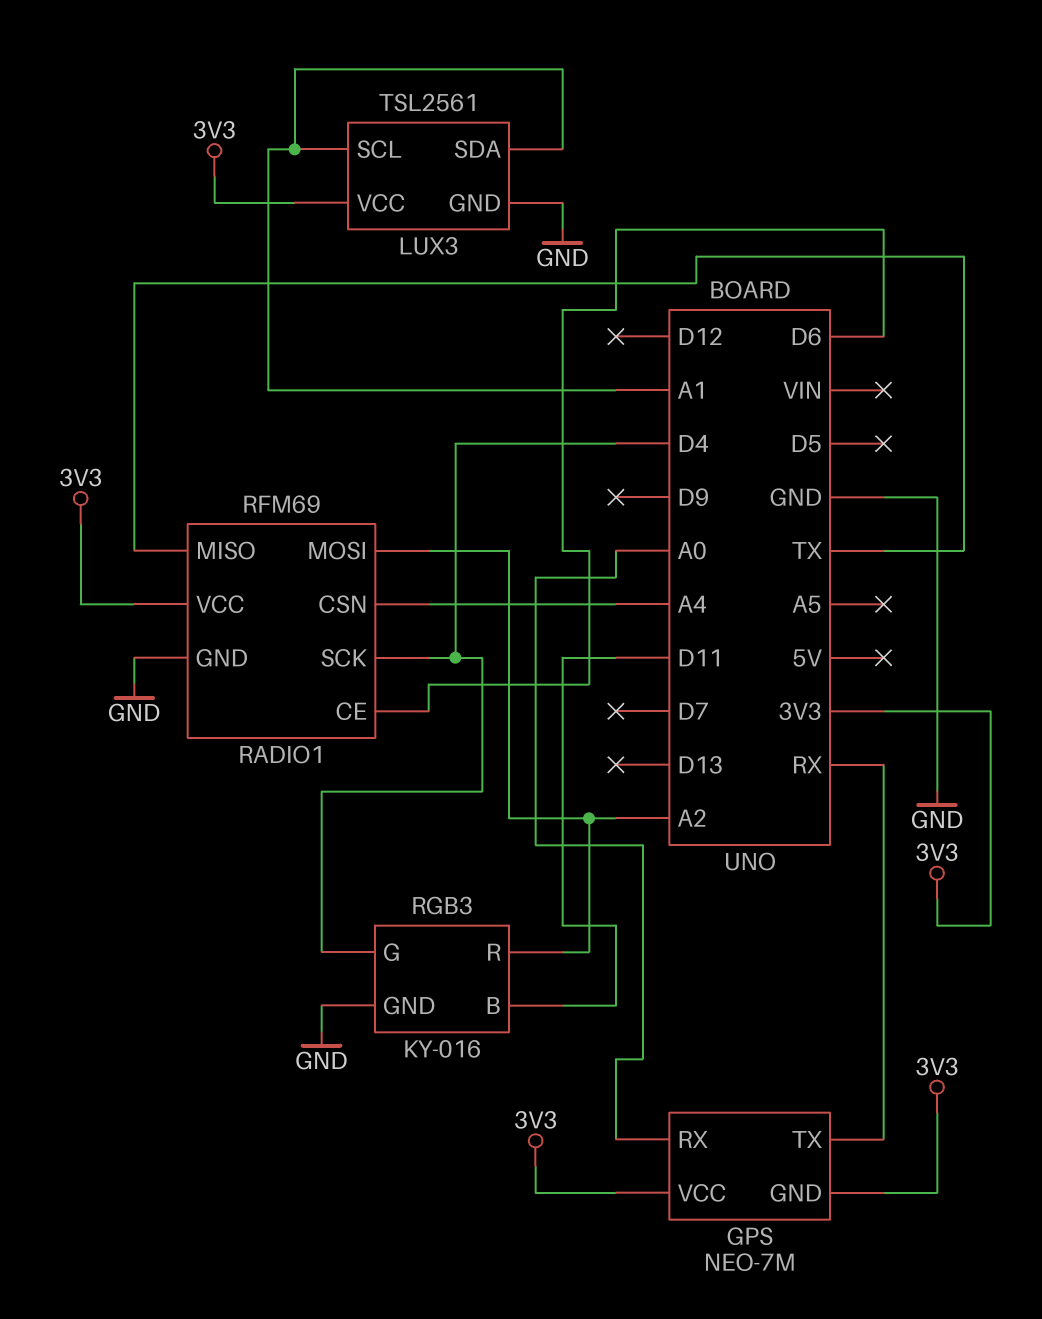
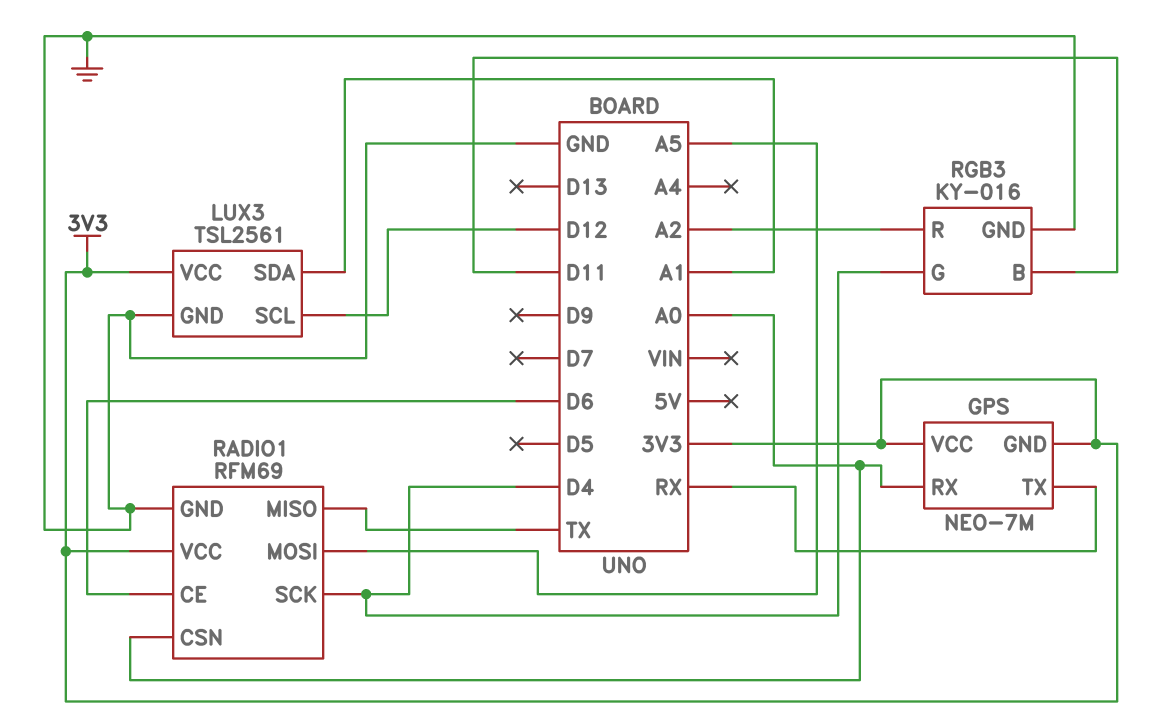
LUX3 pin SCL: A1 -> D12
RADIO1 pin CSN: A4 -> A0
RADIO1 pin MOSI: A2 -> A5

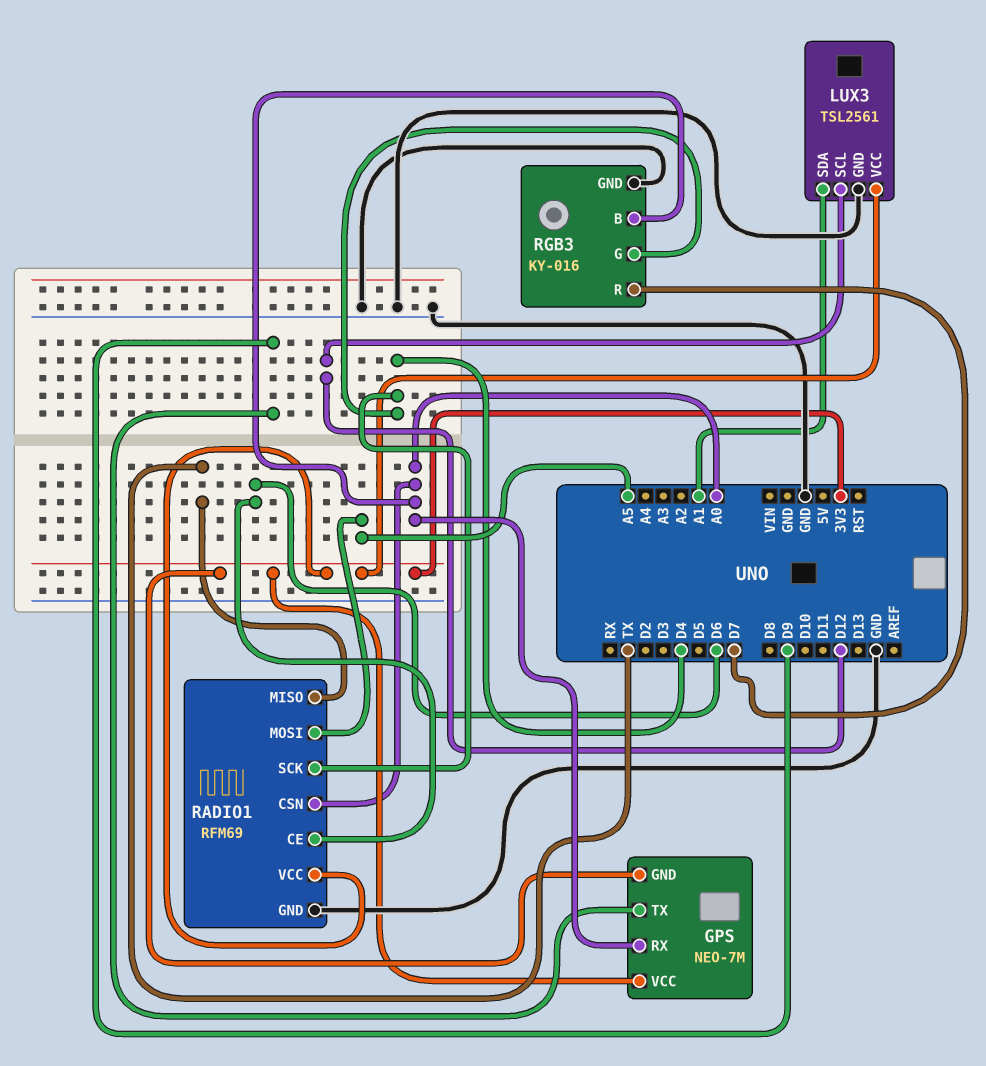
GPS pin TX: RX -> D9
RGB3 pin B: D11 -> A0
RGB3 pin R: A2 -> D7

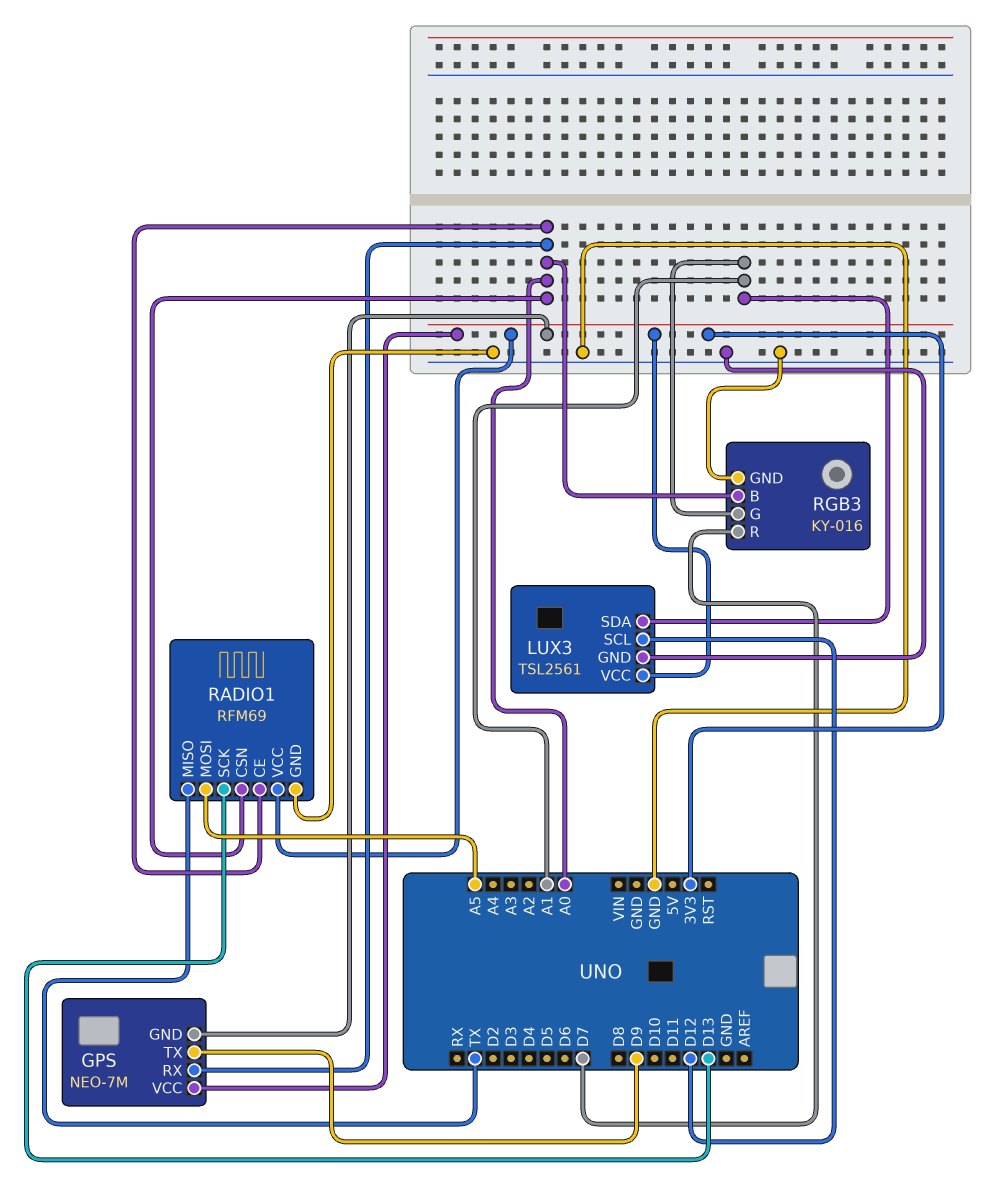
RADIO1 pin CE: D6 -> A0
RADIO1 pin SCK: D4 -> D13
RGB3 pin G: D4 -> A1

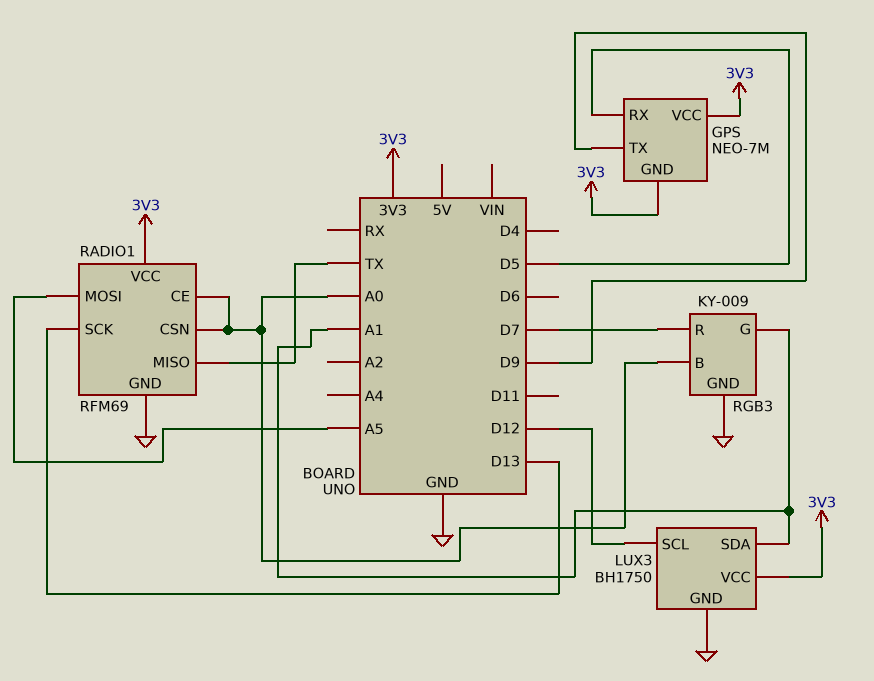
GPS pin RX: A0 -> D5
LUX3: TSL2561 -> BH1750
RGB3: KY-016 -> KY-009

